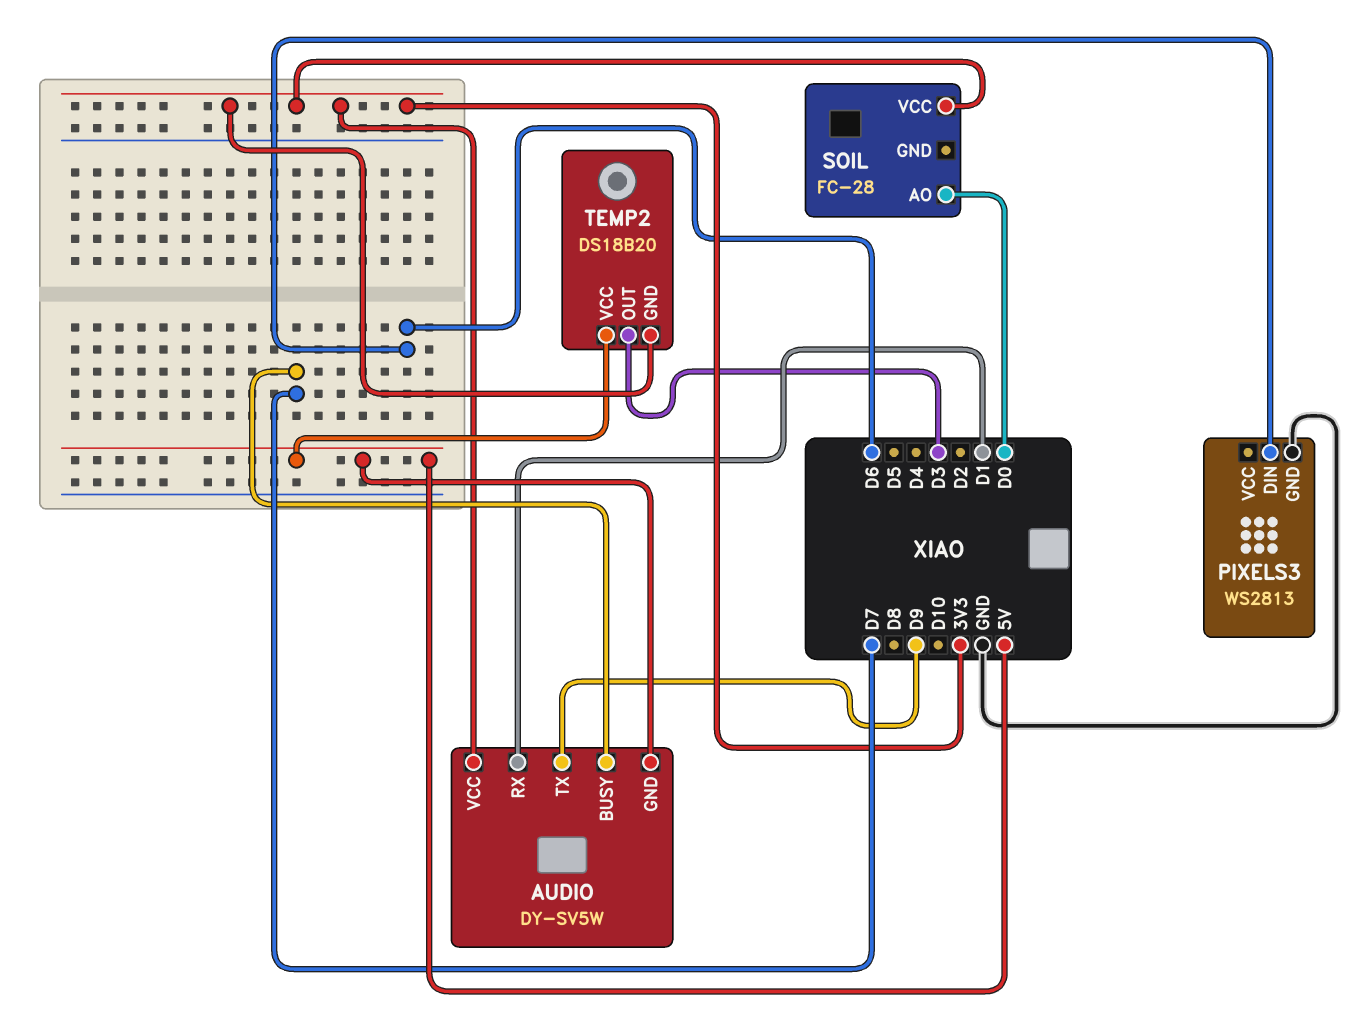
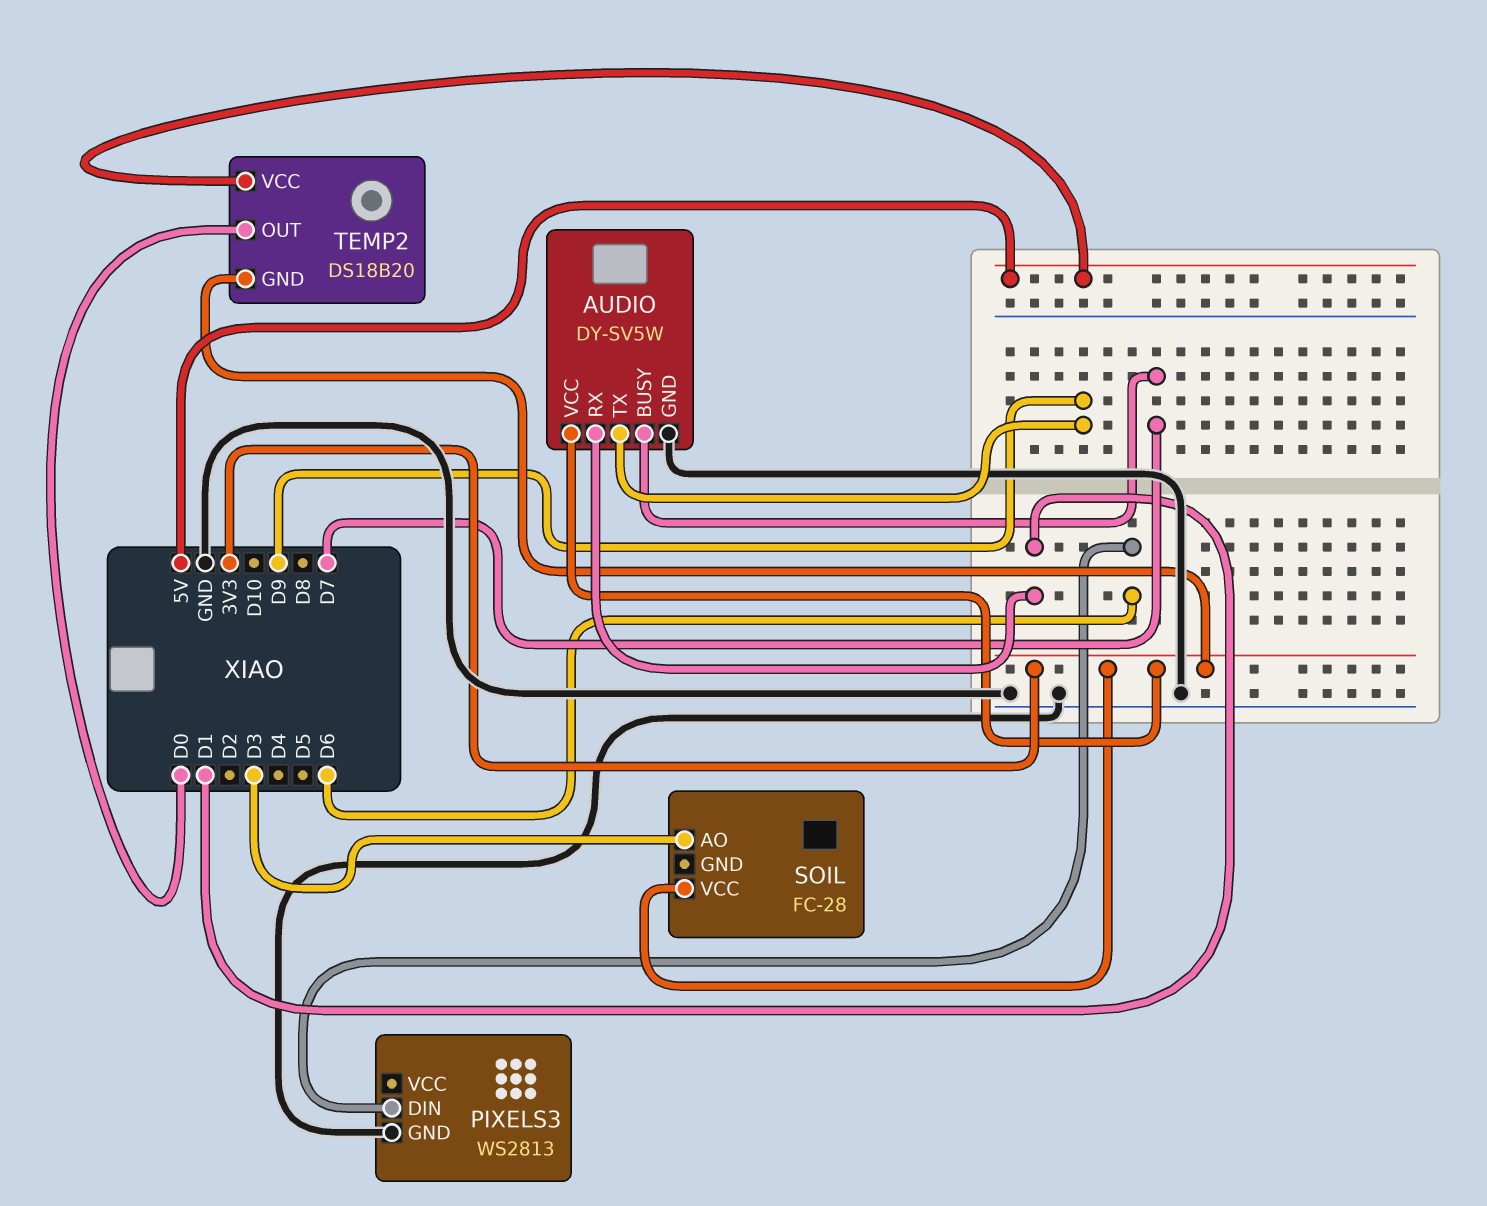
AUDIO pin GND: 5V -> GND
SOIL pin AO: D0 -> D3
TEMP2 pin OUT: D3 -> D0

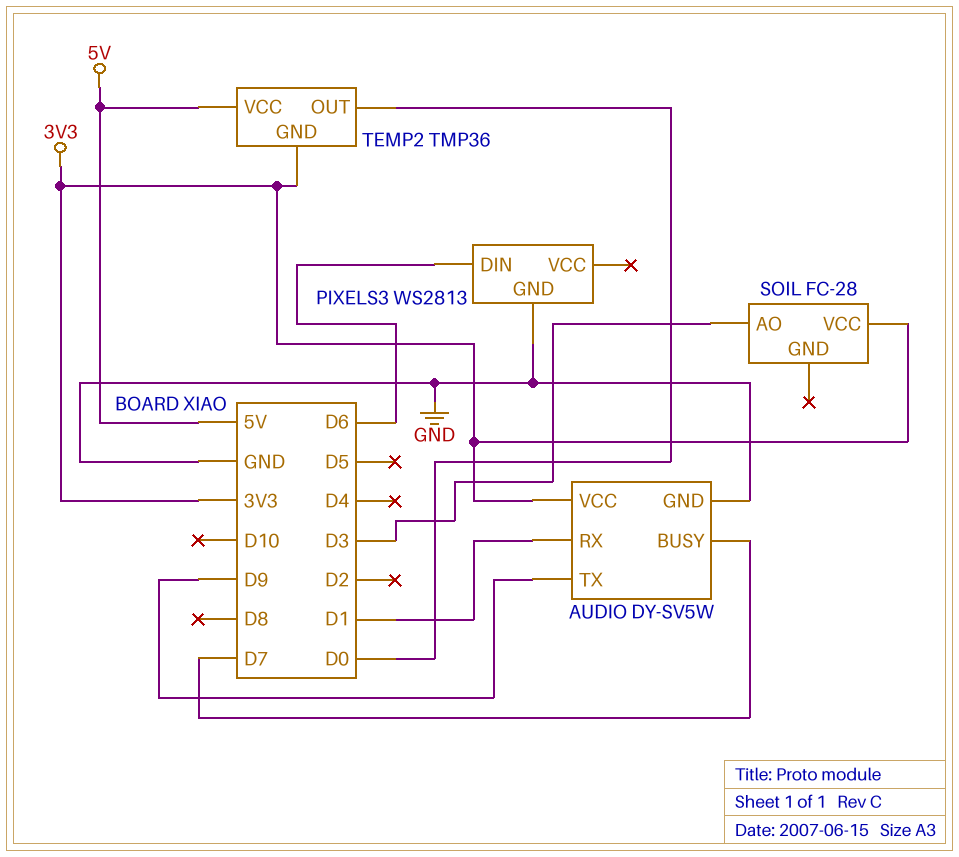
TEMP2: DS18B20 -> TMP36

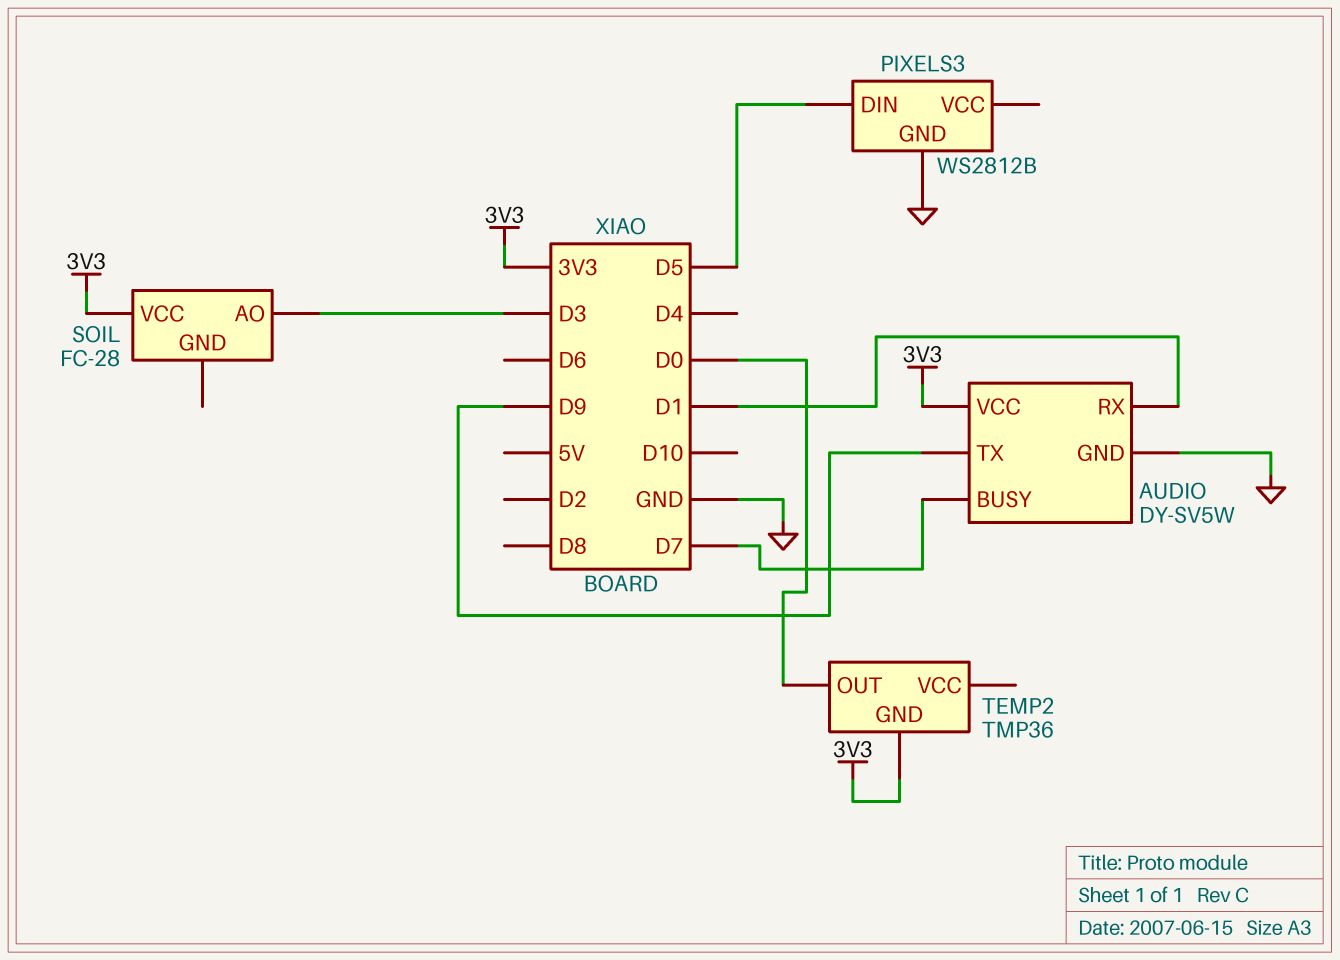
PIXELS3: WS2813 -> WS2812B
PIXELS3 pin DIN: D6 -> D5
TEMP2 pin VCC: 5V -> none

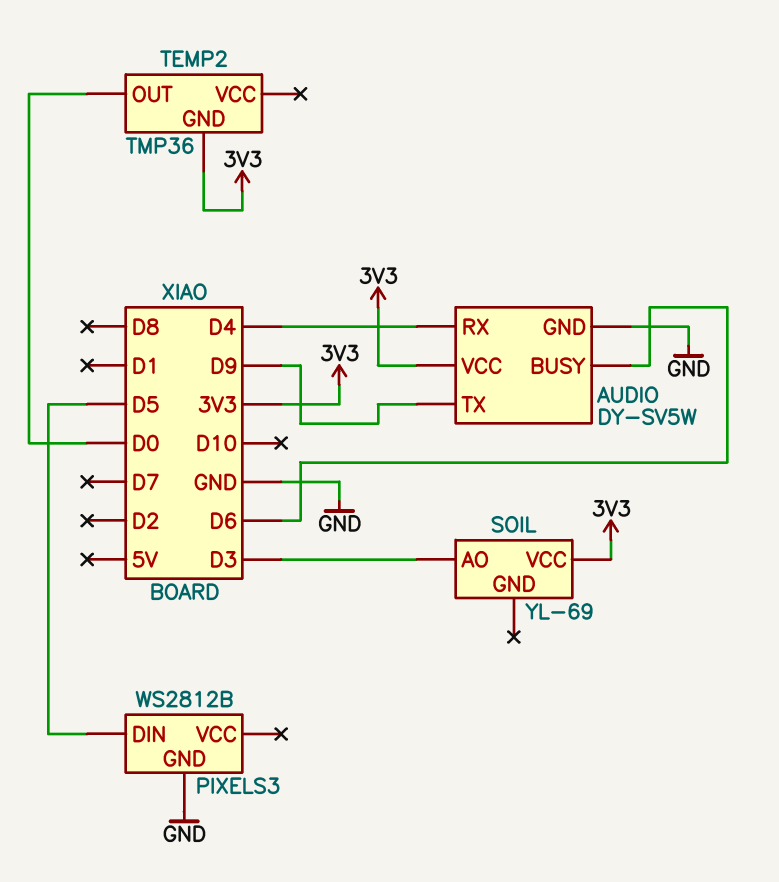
AUDIO pin BUSY: D7 -> D6
AUDIO pin RX: D1 -> D4
SOIL: FC-28 -> YL-69

